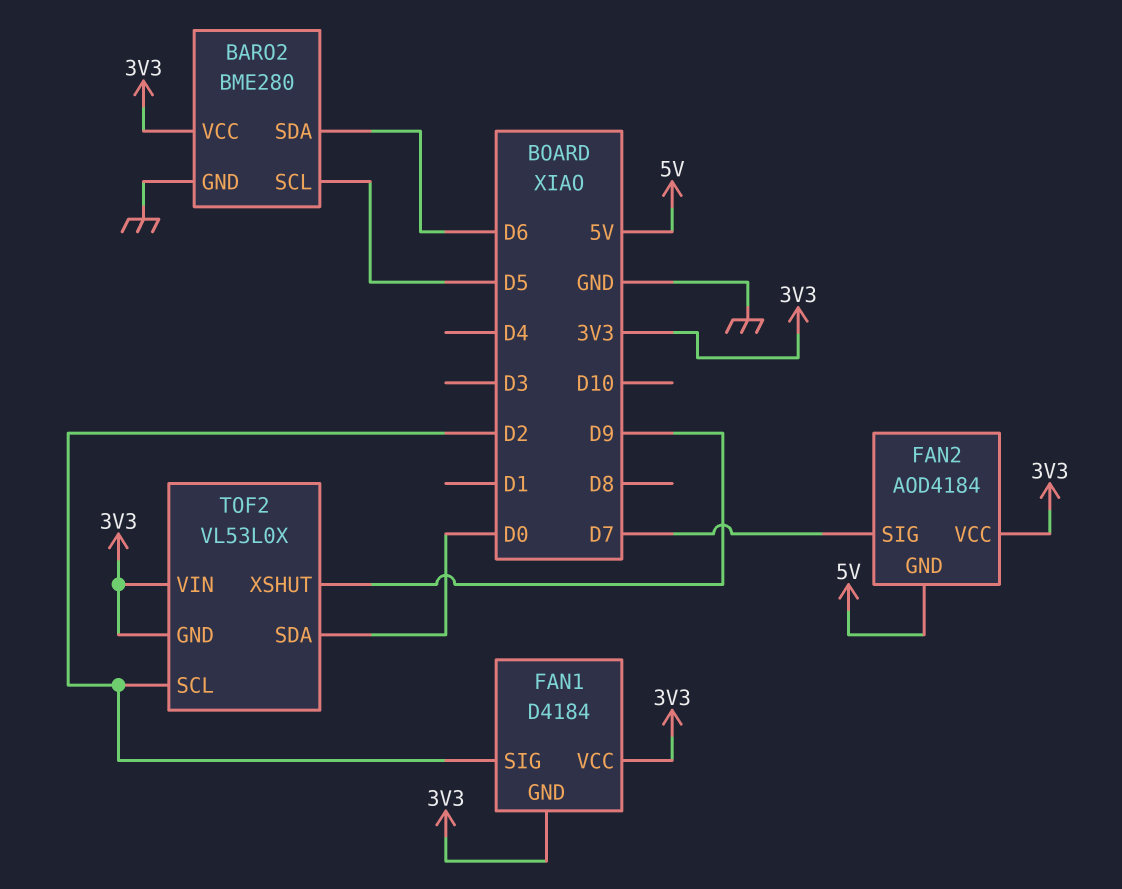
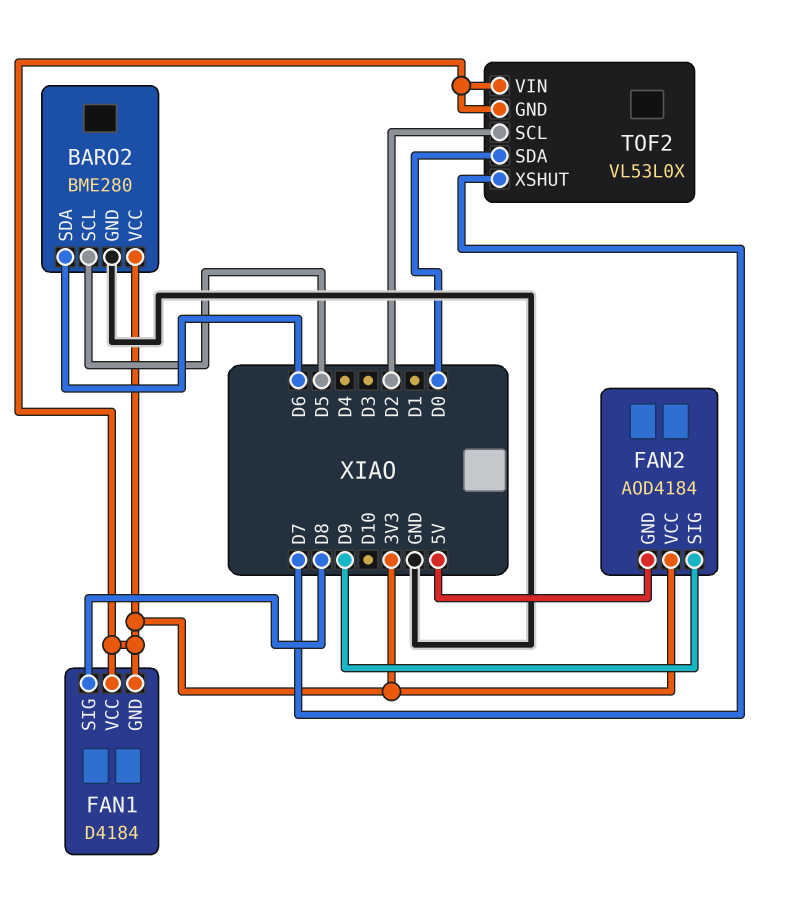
FAN1 pin SIG: D2 -> D8
FAN2 pin SIG: D7 -> D9
TOF2 pin XSHUT: D9 -> D7

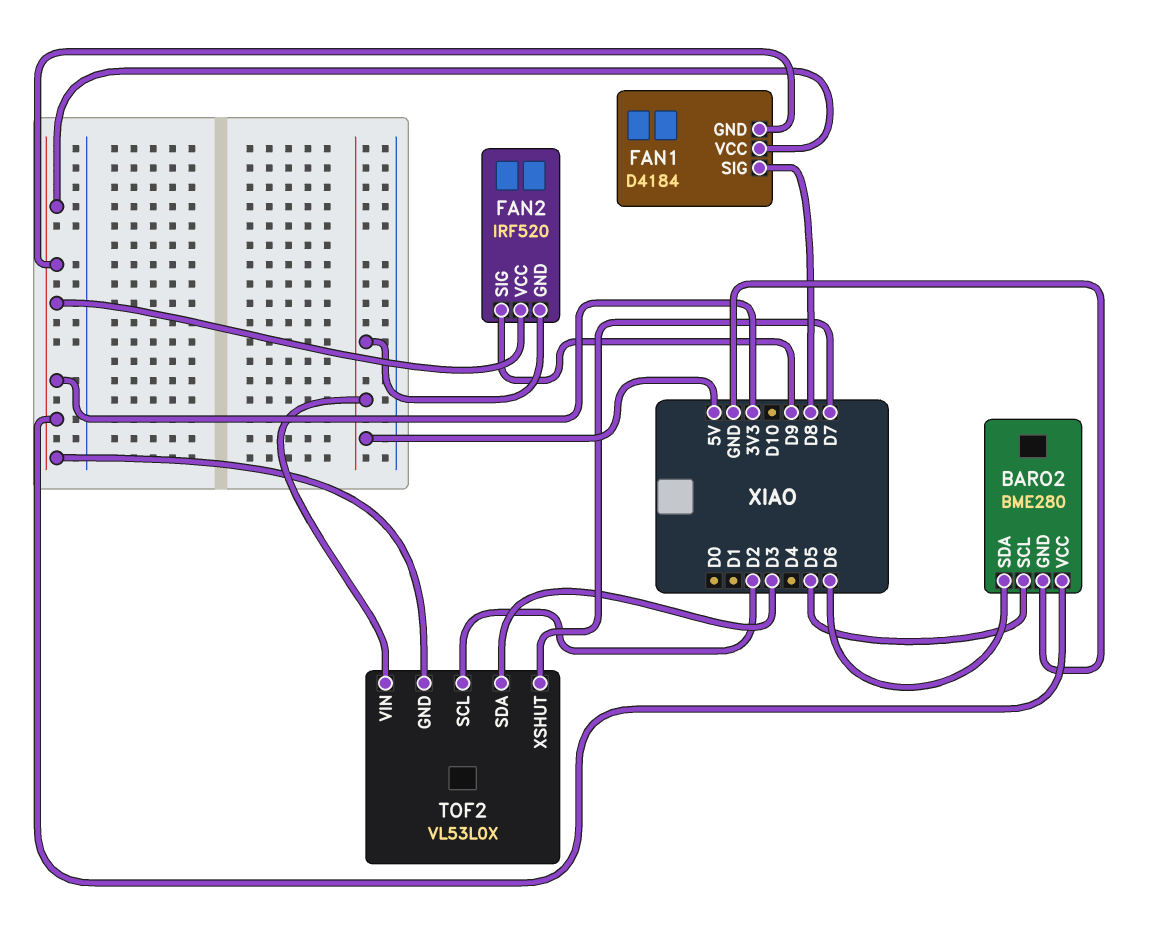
FAN2: AOD4184 -> IRF520
TOF2 pin SDA: D0 -> D3
TOF2 pin VIN: 3V3 -> 5V

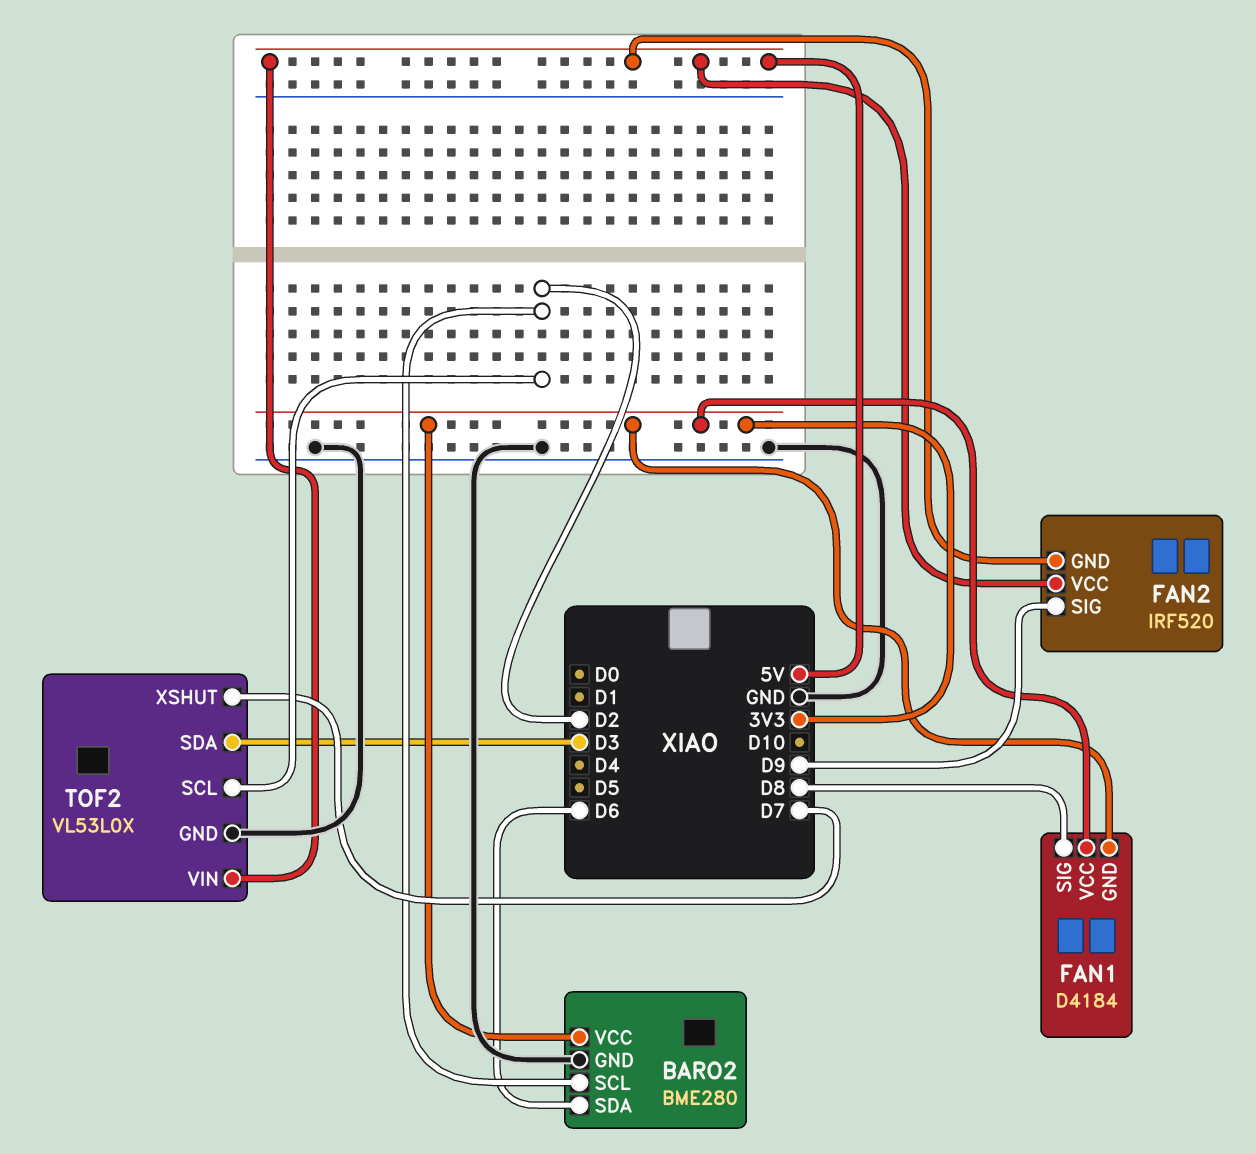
BARO2 pin SCL: D5 -> D2
FAN2 pin VCC: 3V3 -> 5V
TOF2 pin GND: 3V3 -> GND

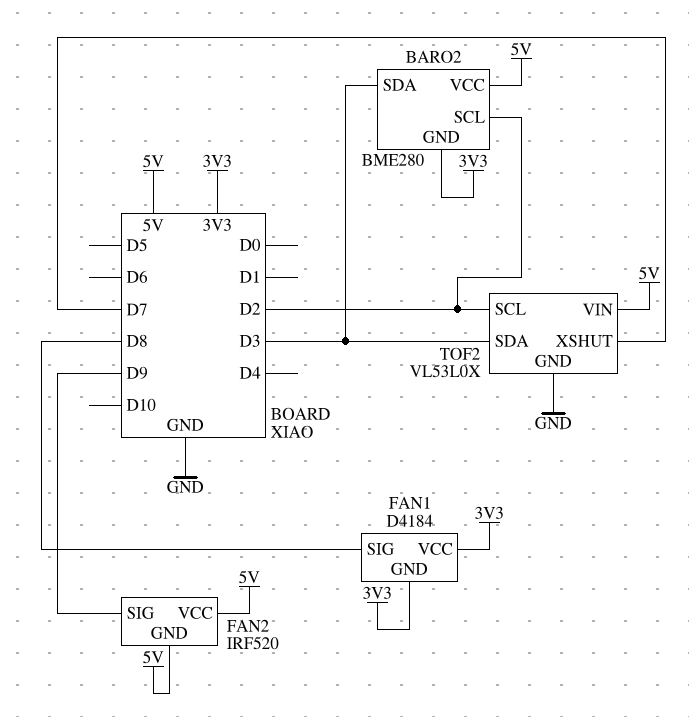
BARO2 pin GND: GND -> 3V3
BARO2 pin SDA: D6 -> D3
BARO2 pin VCC: 3V3 -> 5V

